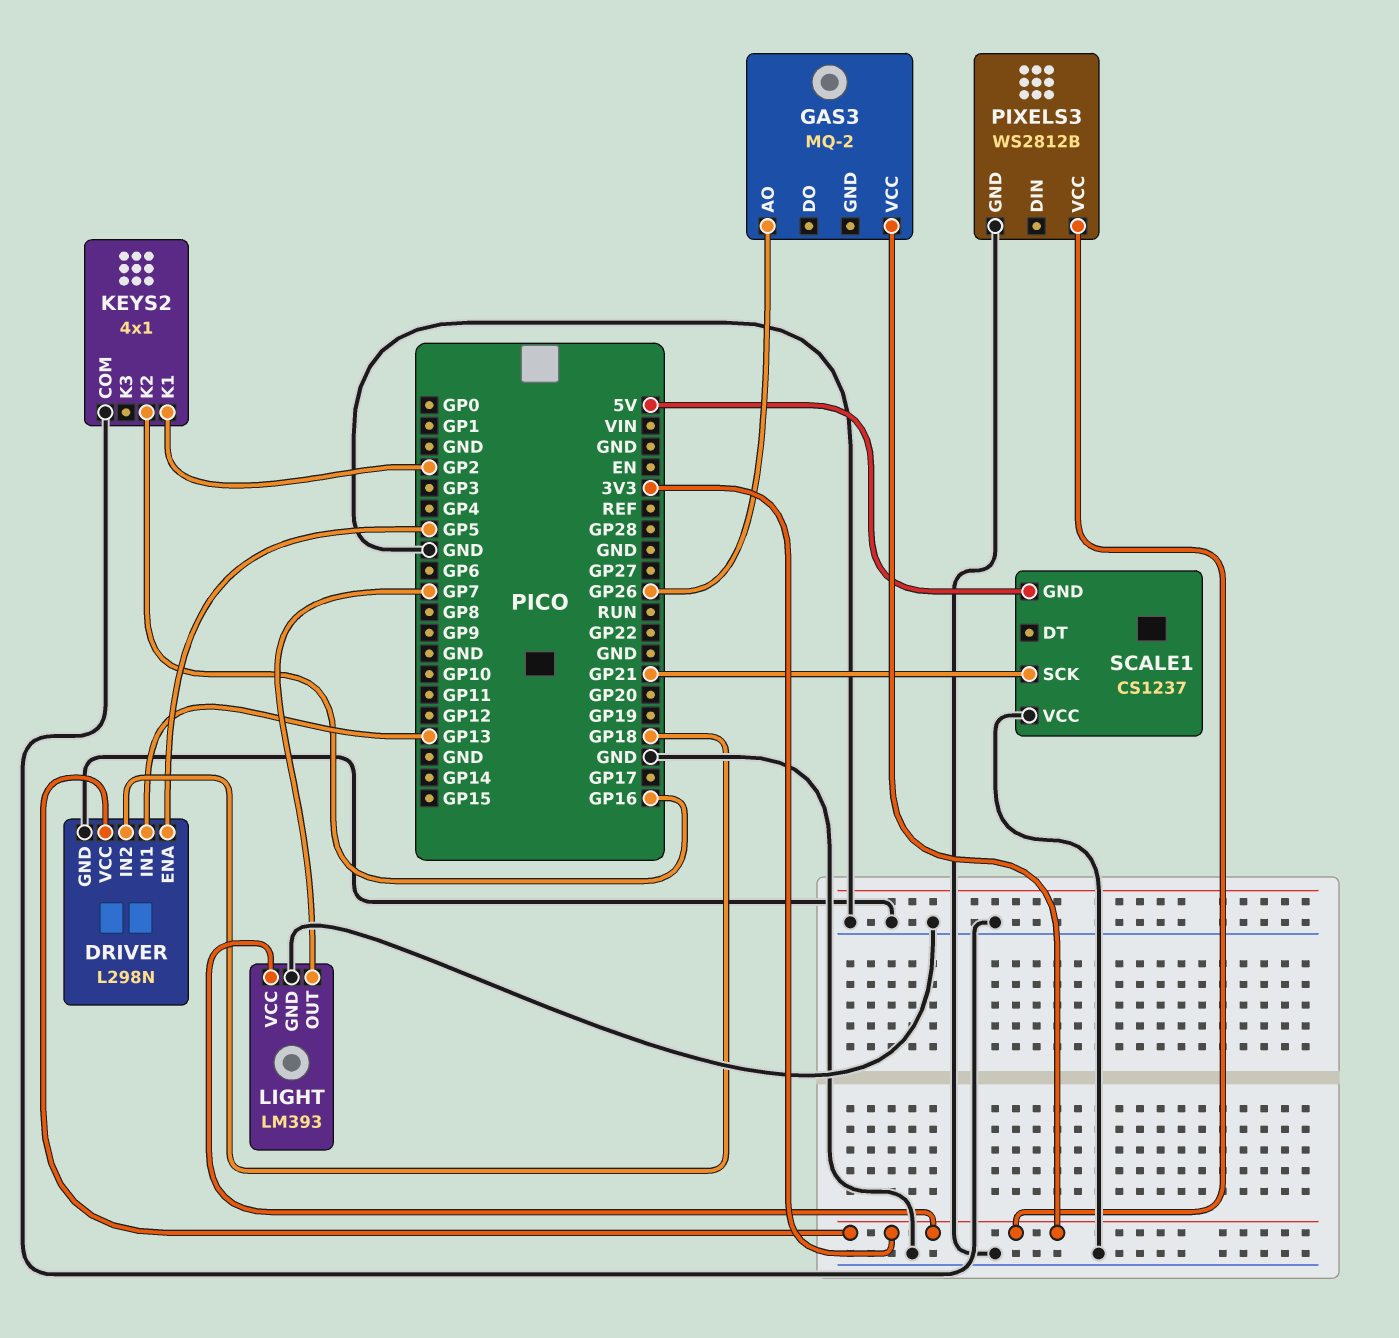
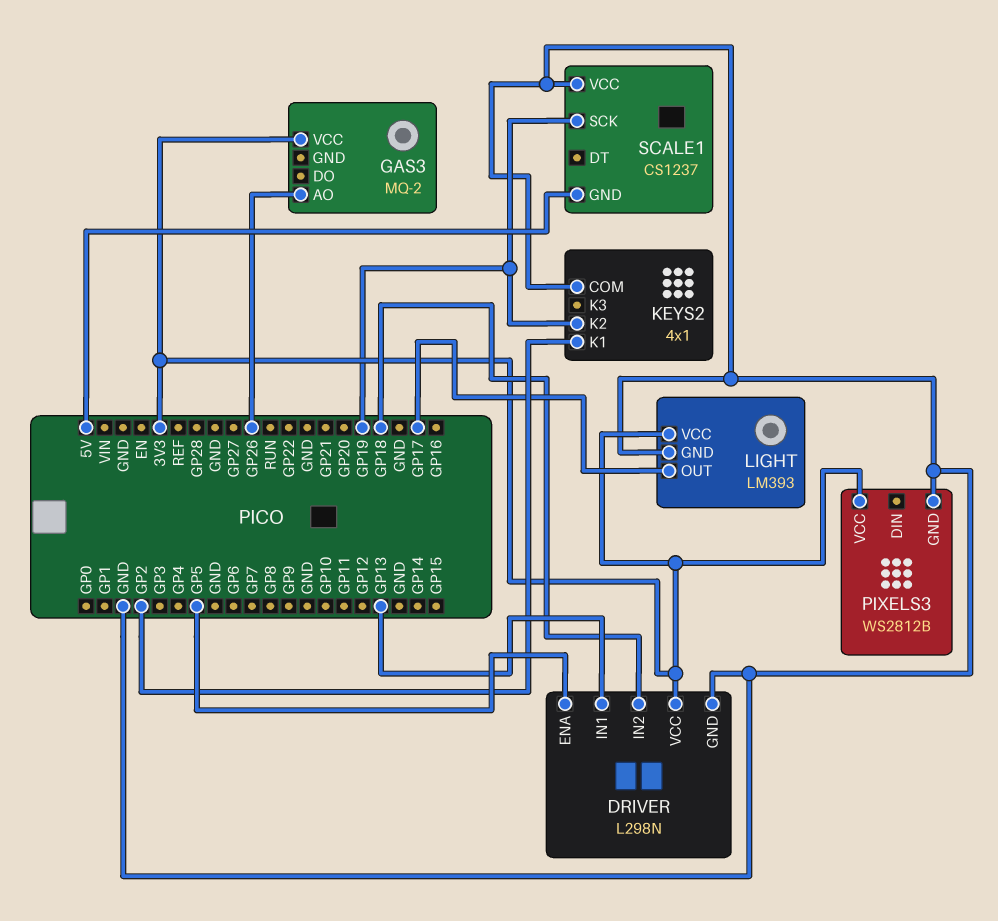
KEYS2 pin K2: GP16 -> GP19
LIGHT pin OUT: GP7 -> GP17
SCALE1 pin SCK: GP21 -> GP19

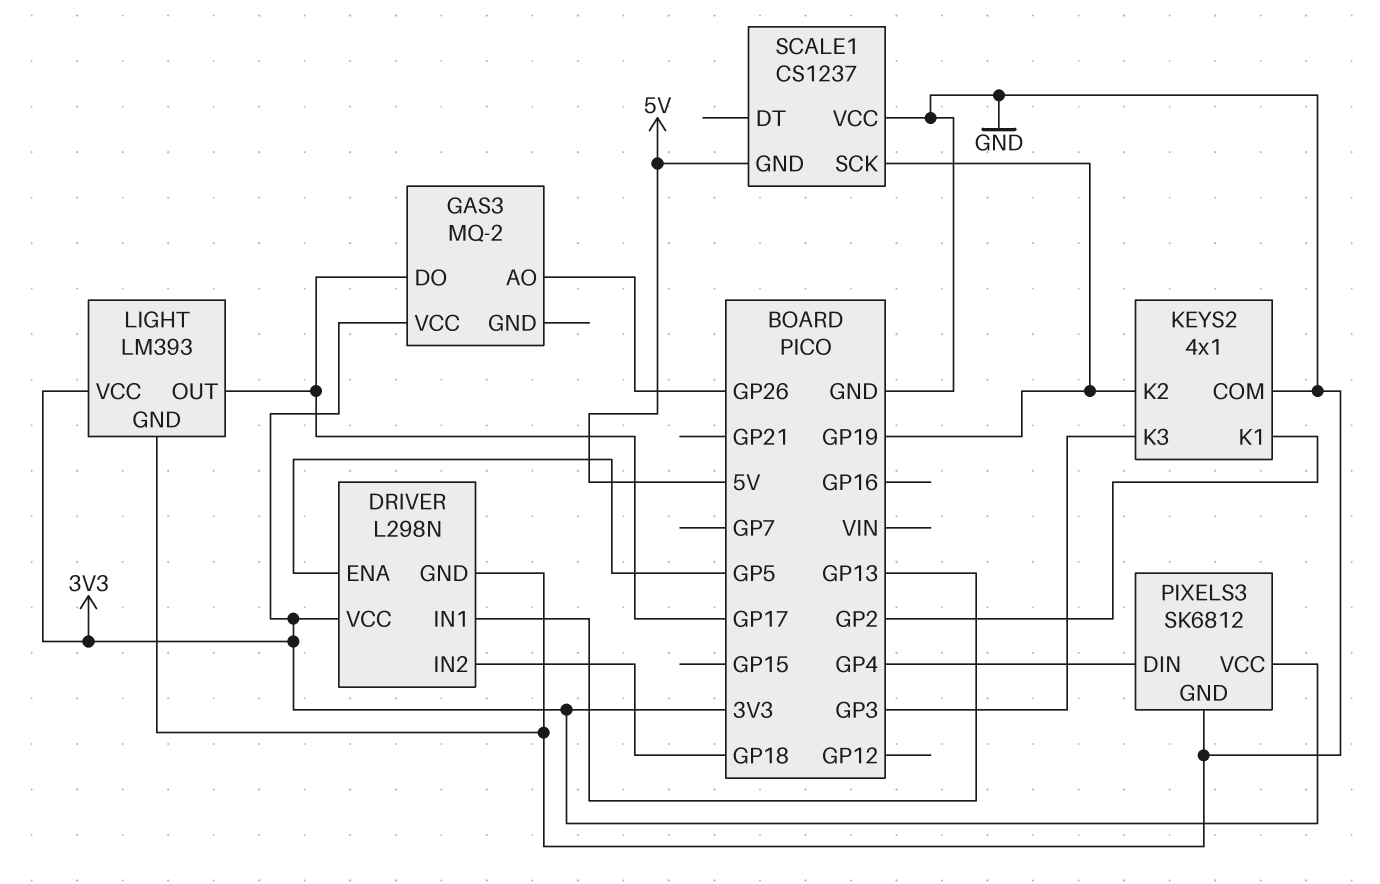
GAS3 pin DO: none -> GP17
KEYS2 pin K3: none -> GP3
PIXELS3: WS2812B -> SK6812
PIXELS3 pin DIN: none -> GP4

